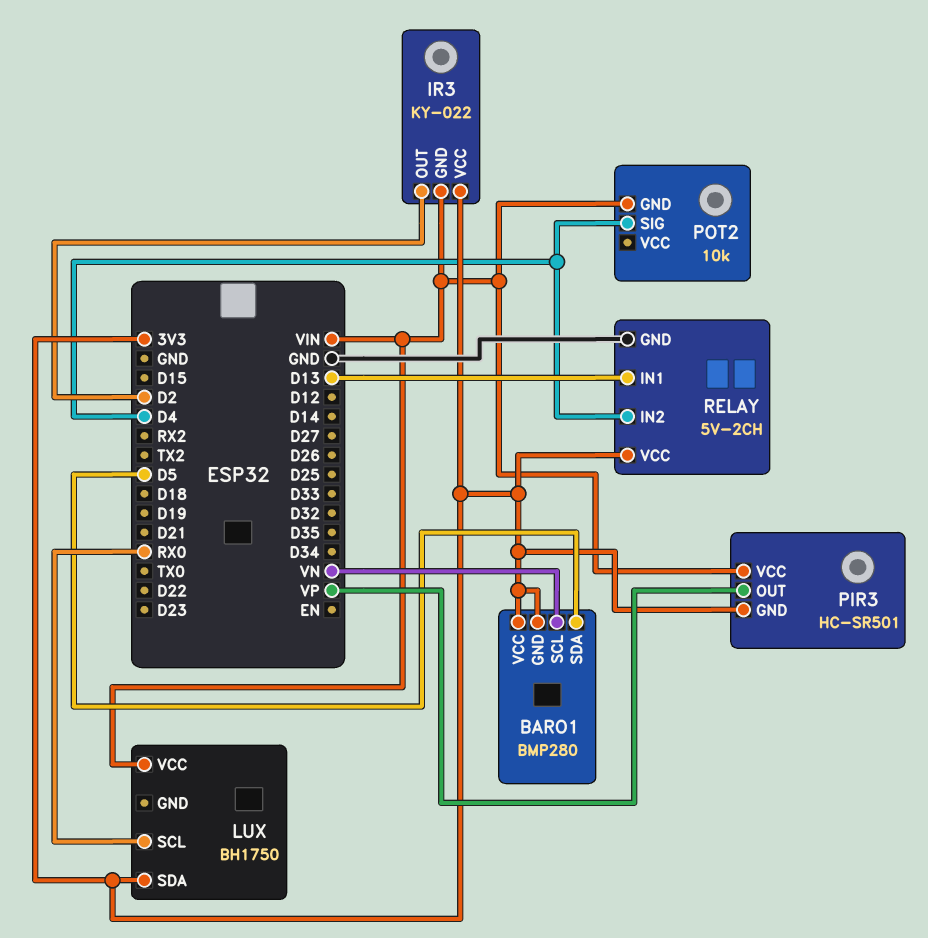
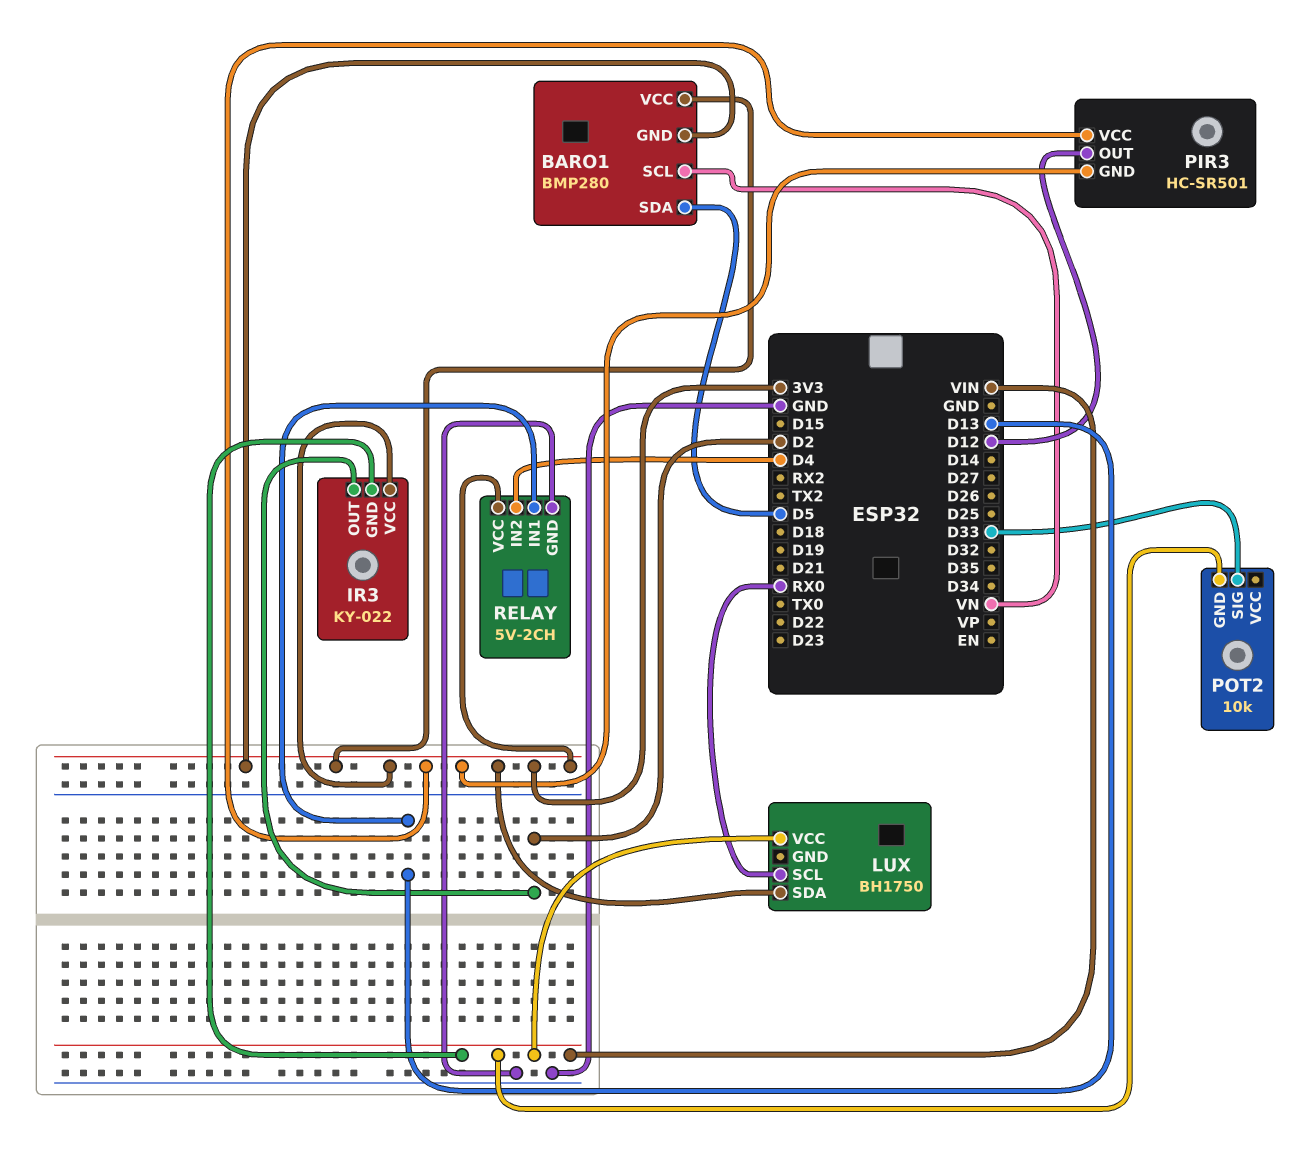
PIR3 pin OUT: VP -> D12
PIR3 pin VCC: VIN -> 3V3
POT2 pin SIG: D4 -> D33

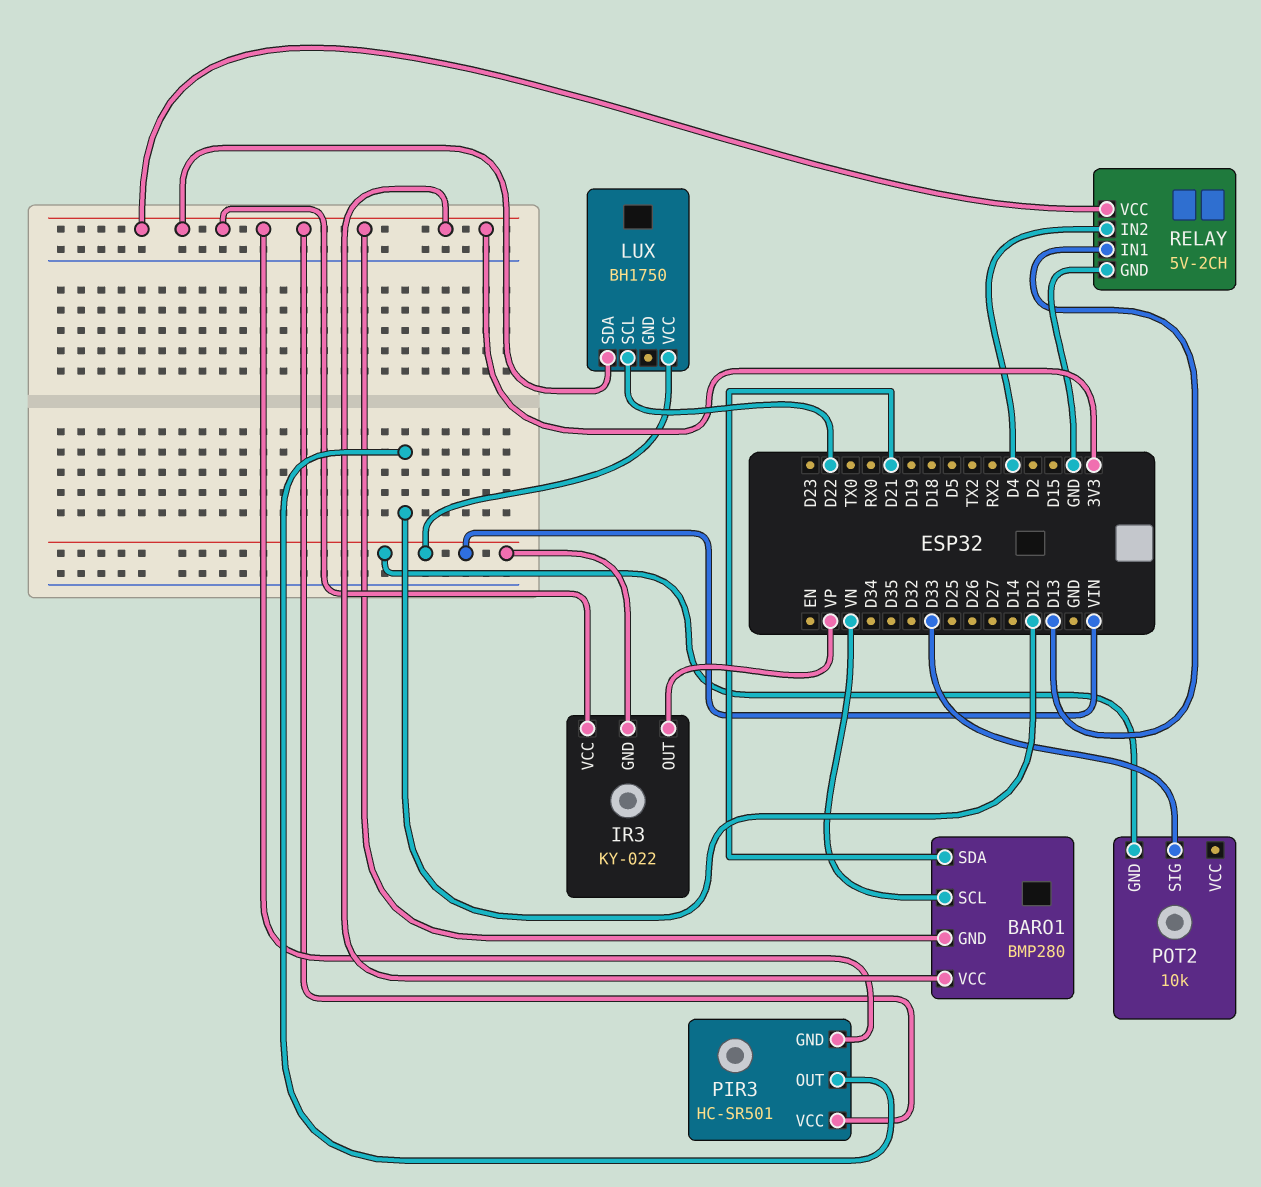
BARO1 pin SDA: D5 -> D21
IR3 pin OUT: D2 -> VP
LUX pin SCL: RX0 -> D22

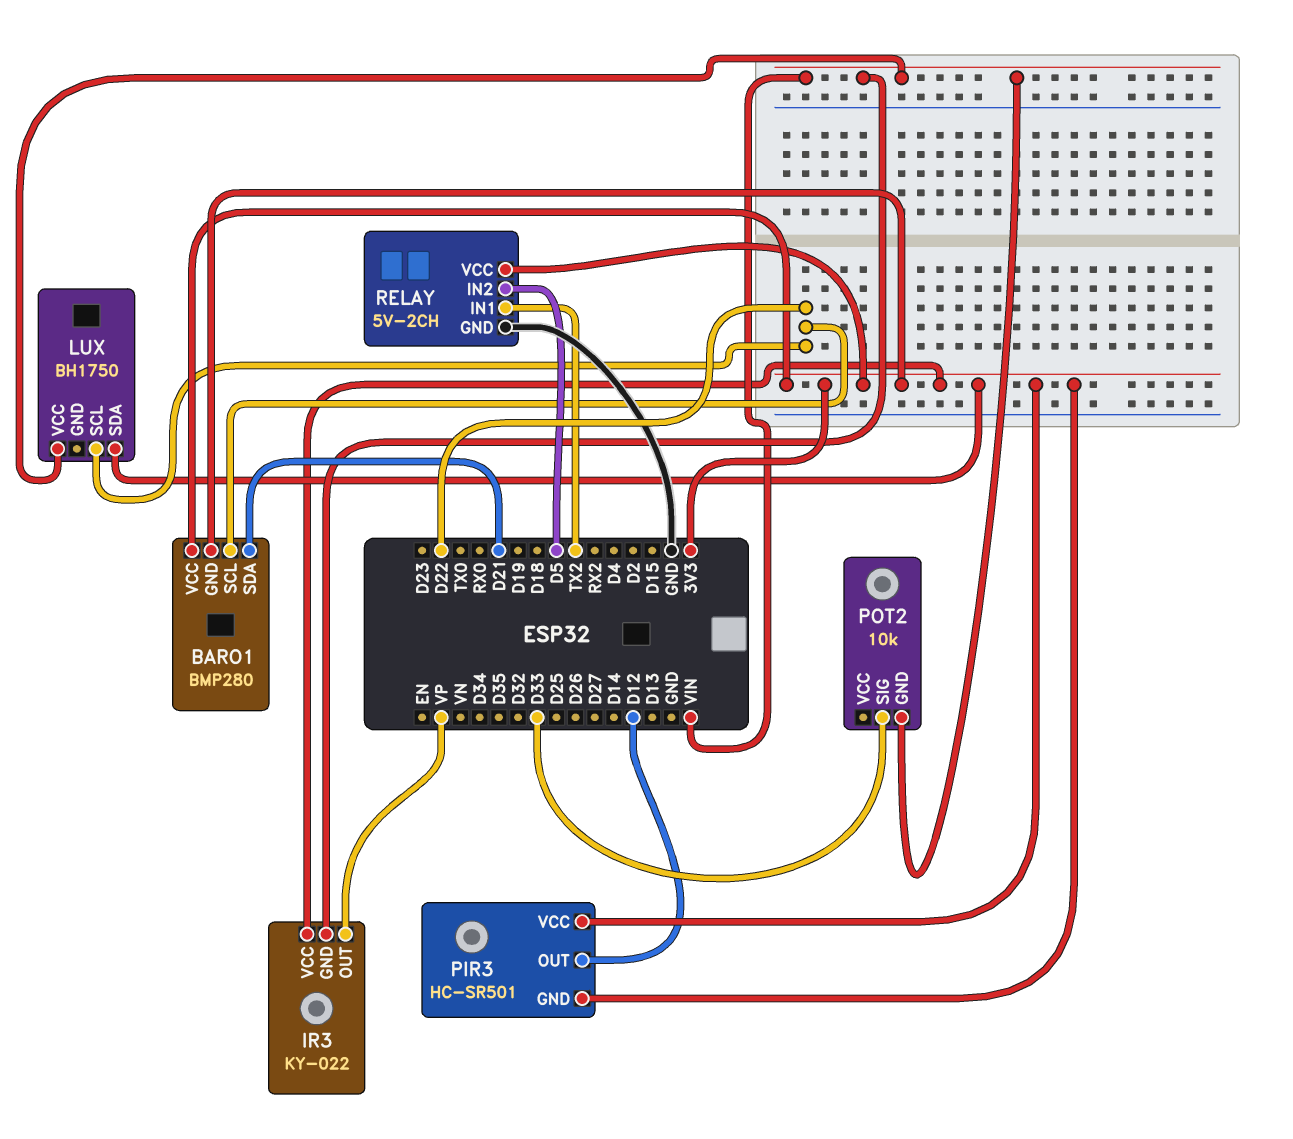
BARO1 pin SCL: VN -> D22
RELAY pin IN1: D13 -> TX2
RELAY pin IN2: D4 -> D5

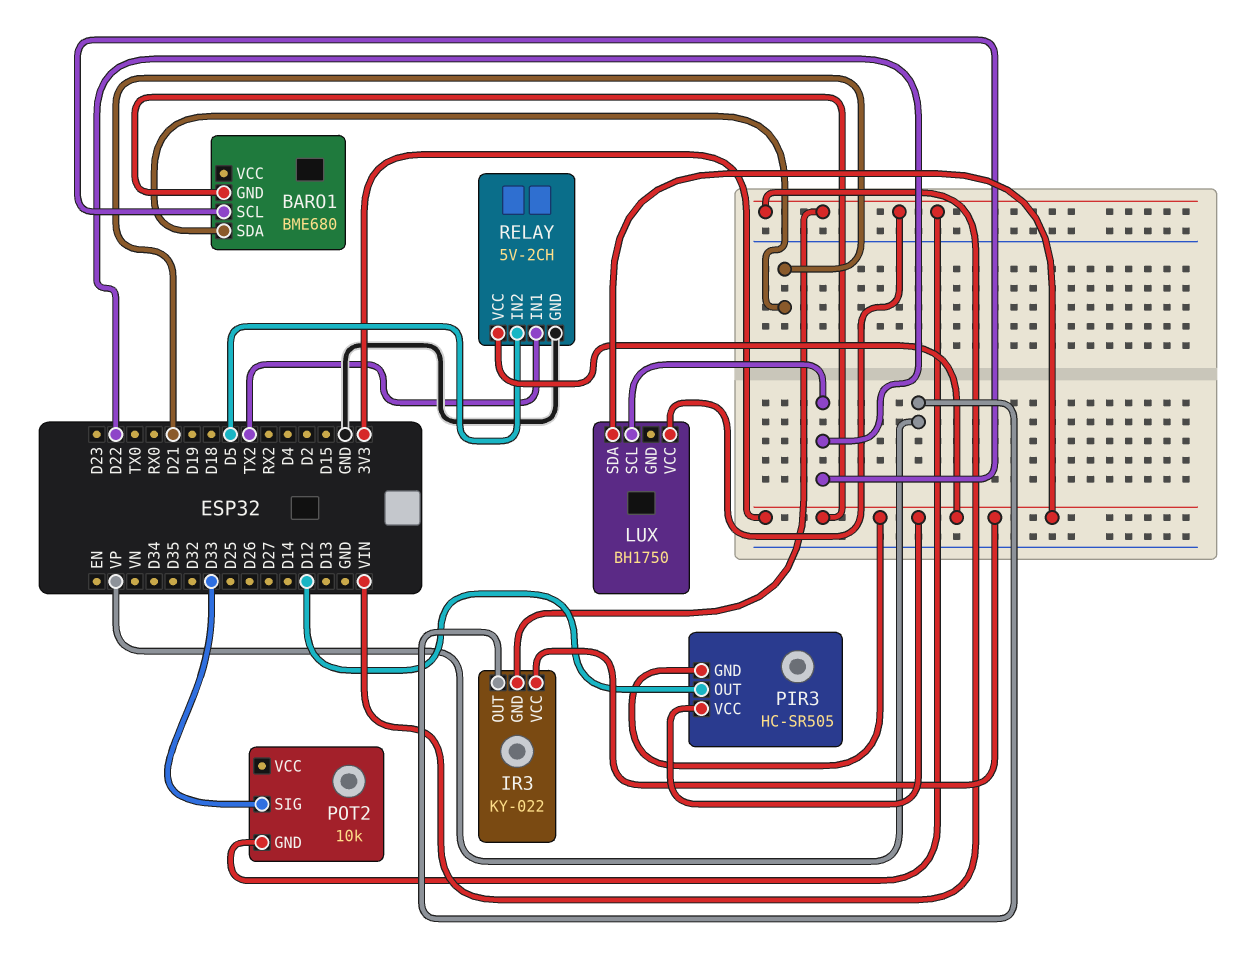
BARO1: BMP280 -> BME680
BARO1 pin VCC: 3V3 -> none
PIR3: HC-SR501 -> HC-SR505

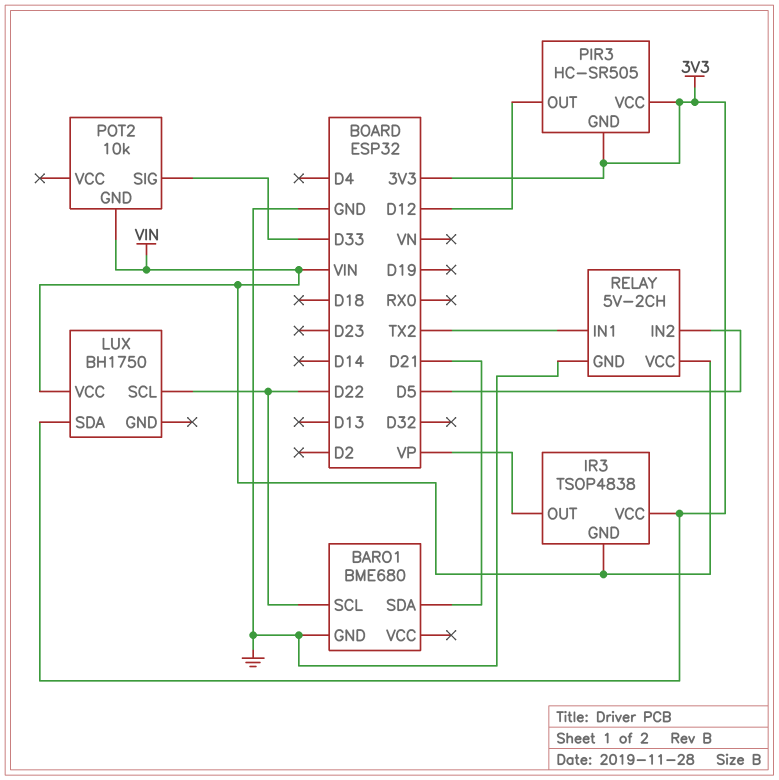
BARO1 pin GND: 3V3 -> GND
IR3: KY-022 -> TSOP4838
RELAY pin VCC: 3V3 -> VIN

